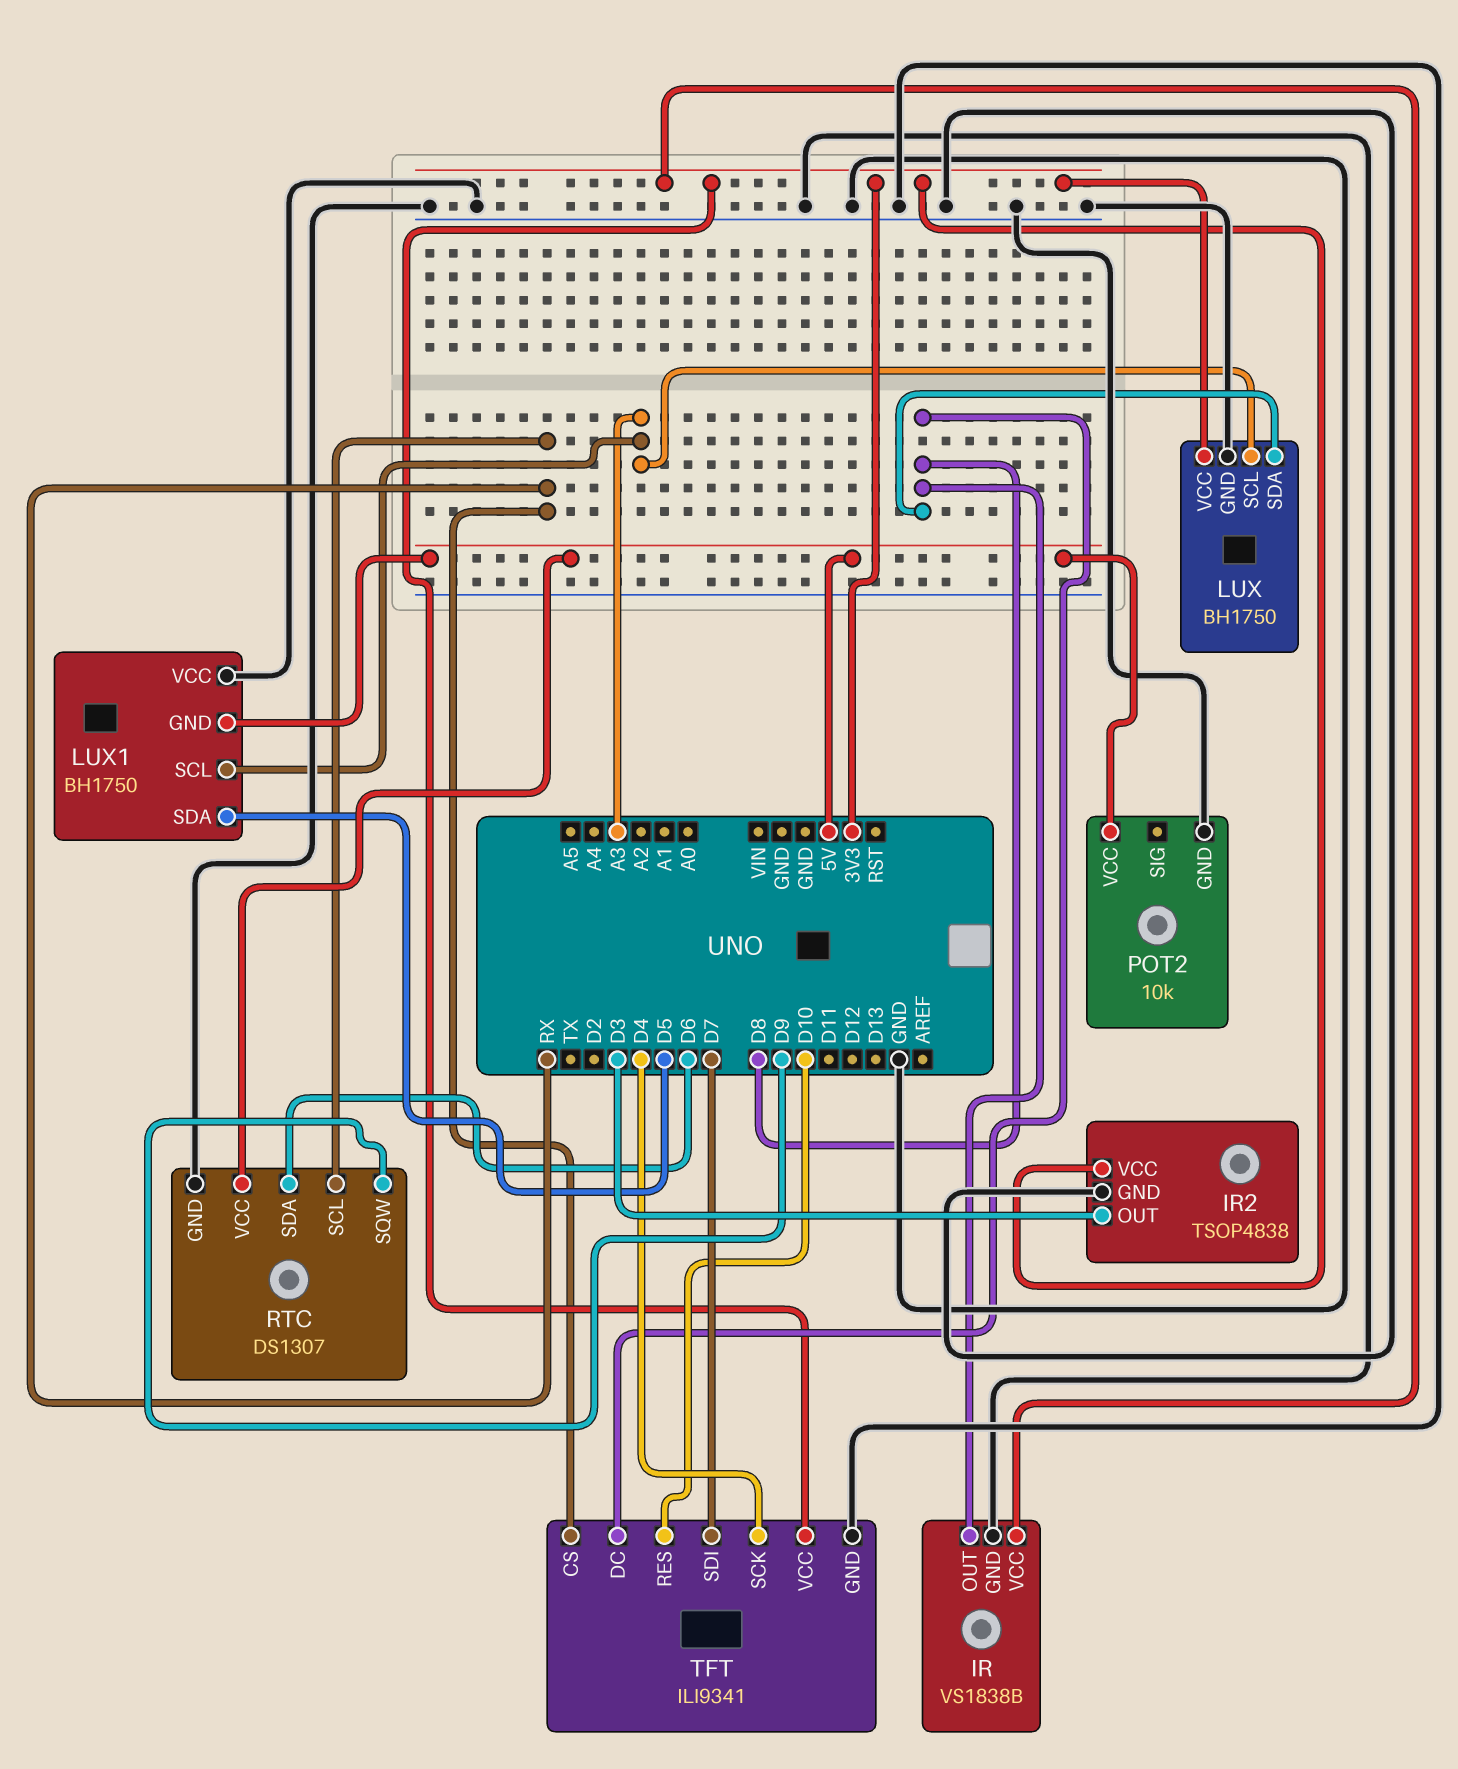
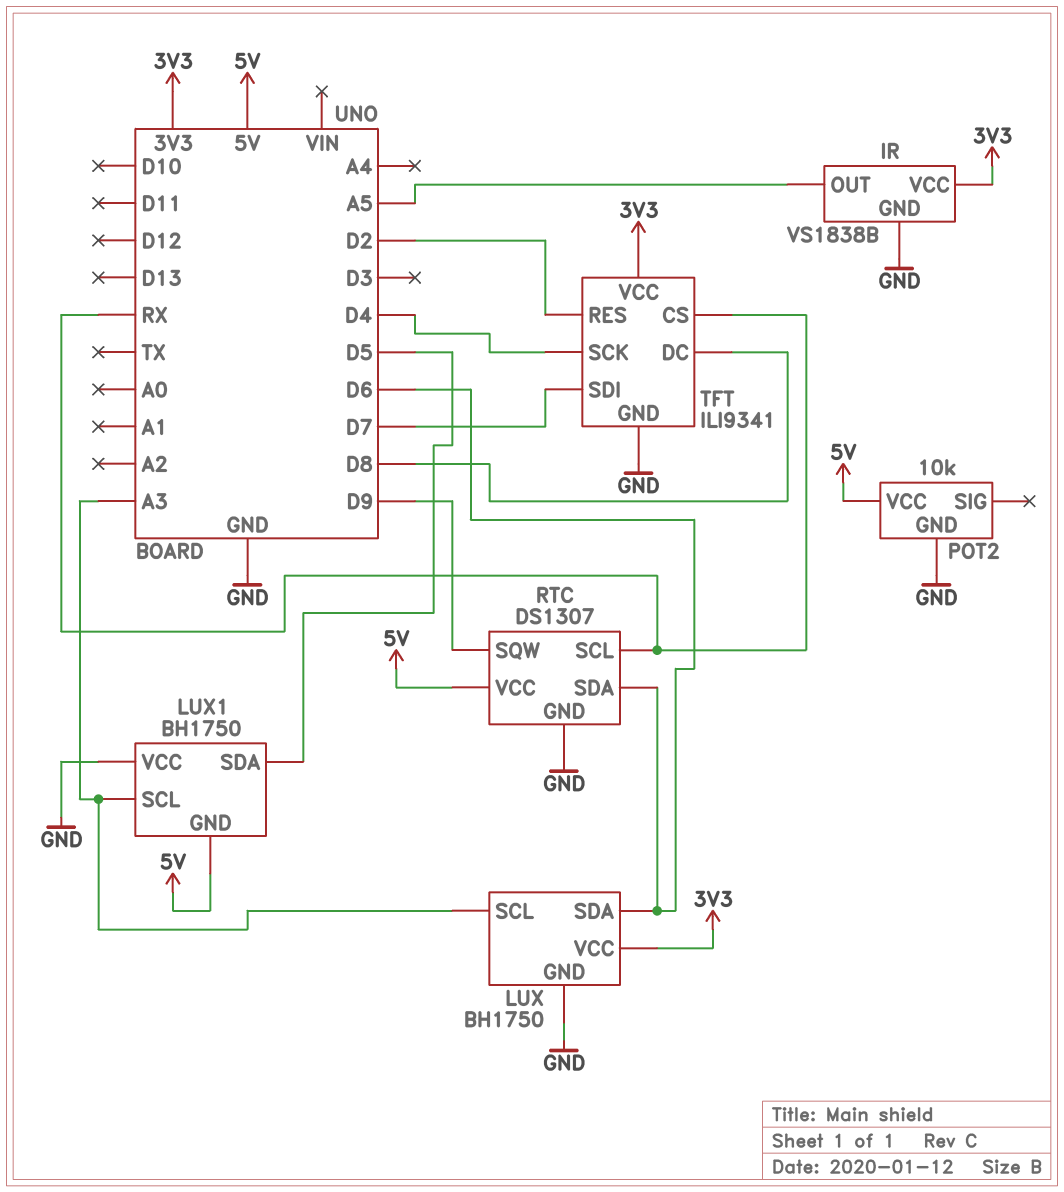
IR pin OUT: D8 -> A5
IR2: TSOP4838 -> none
IR2 pin GND: GND -> none
IR2 pin OUT: D3 -> none
IR2 pin VCC: 3V3 -> none
LUX pin SDA: D8 -> D6
TFT pin RES: D10 -> D2

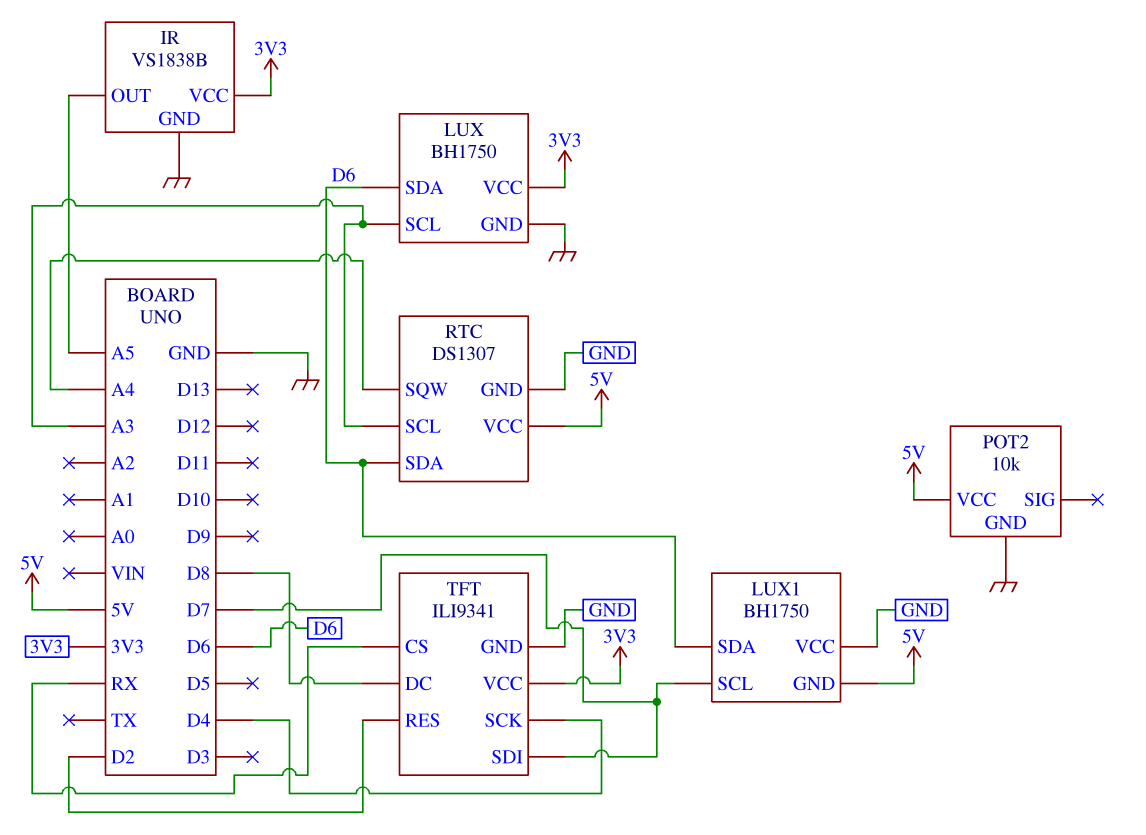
LUX1 pin SCL: A3 -> D7
LUX1 pin SDA: D5 -> D6
RTC pin SCL: RX -> A3
RTC pin SQW: D9 -> A4

